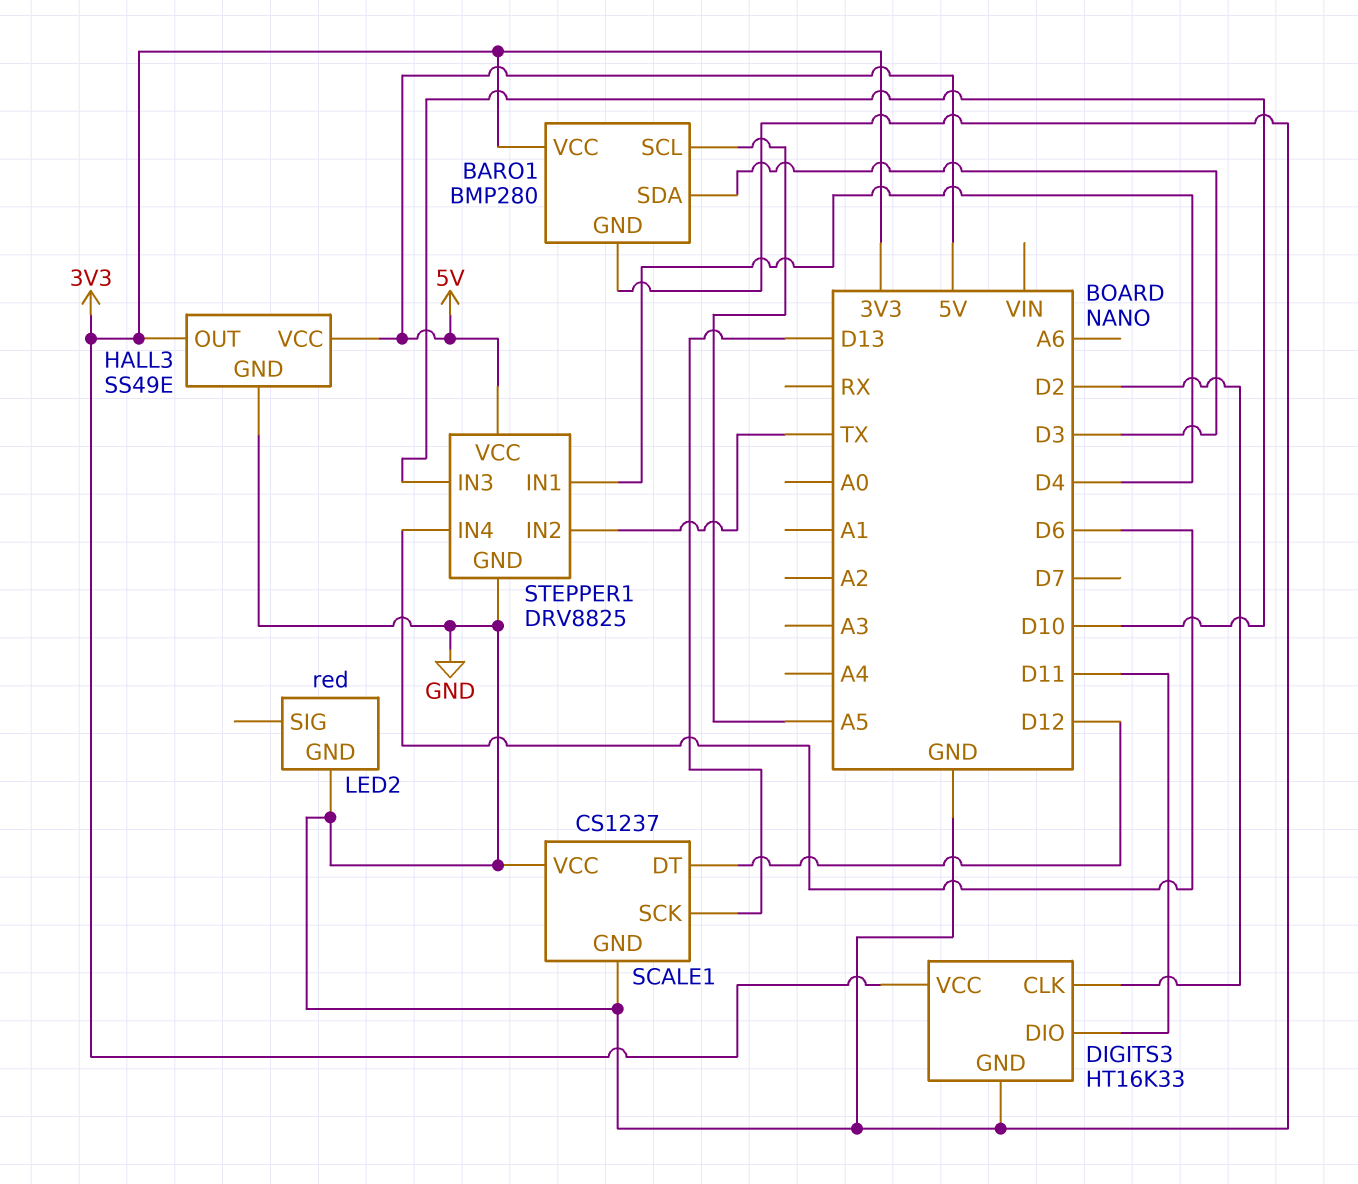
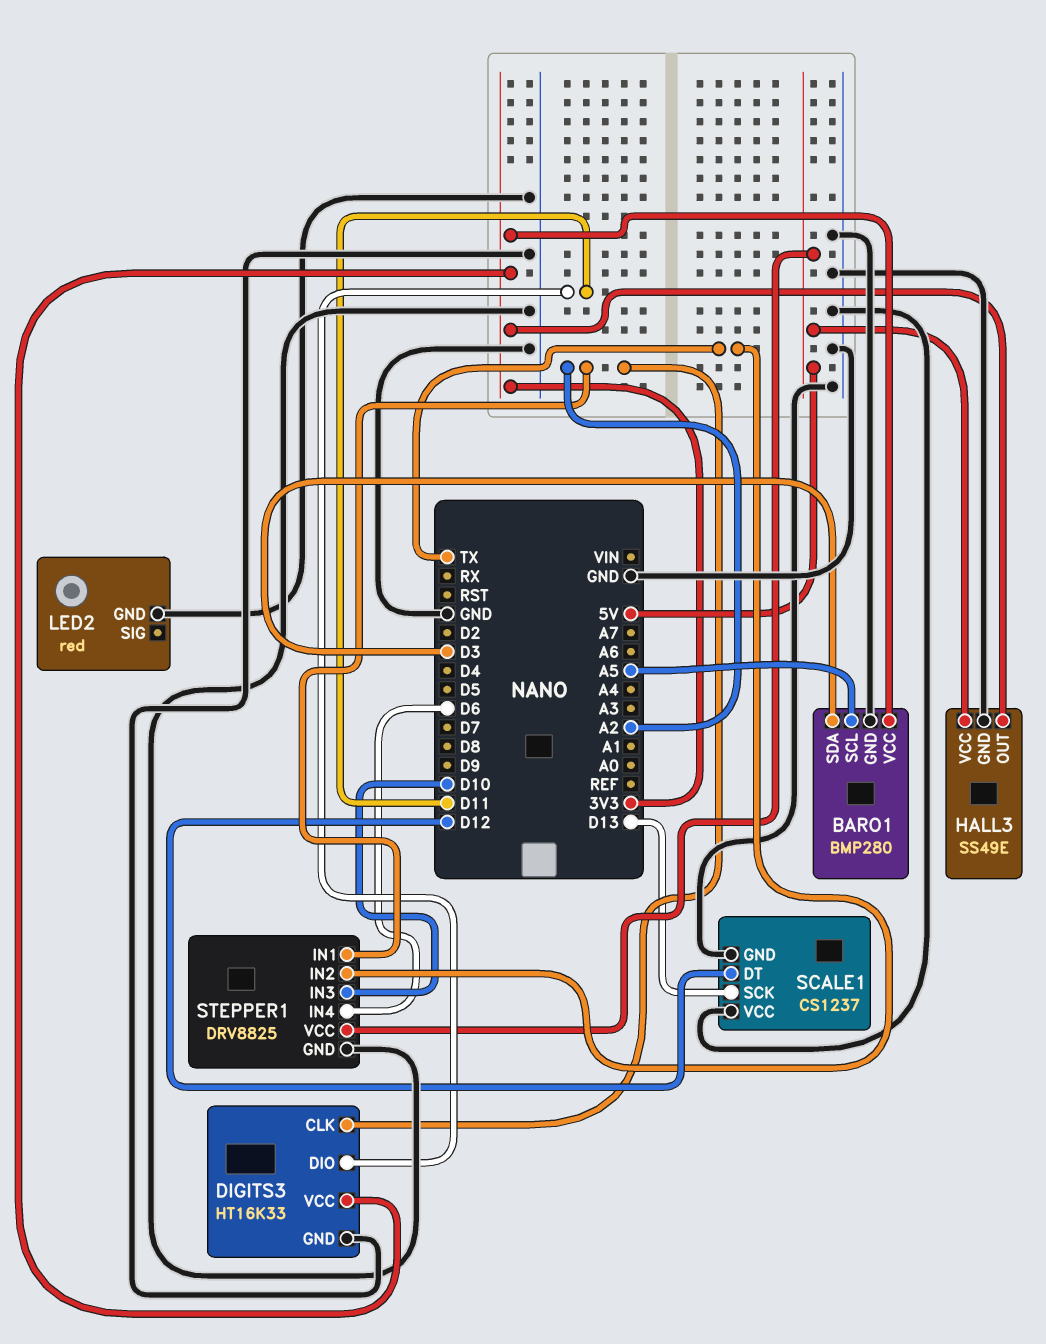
DIGITS3 pin CLK: D2 -> A2
STEPPER1 pin IN1: D4 -> A2

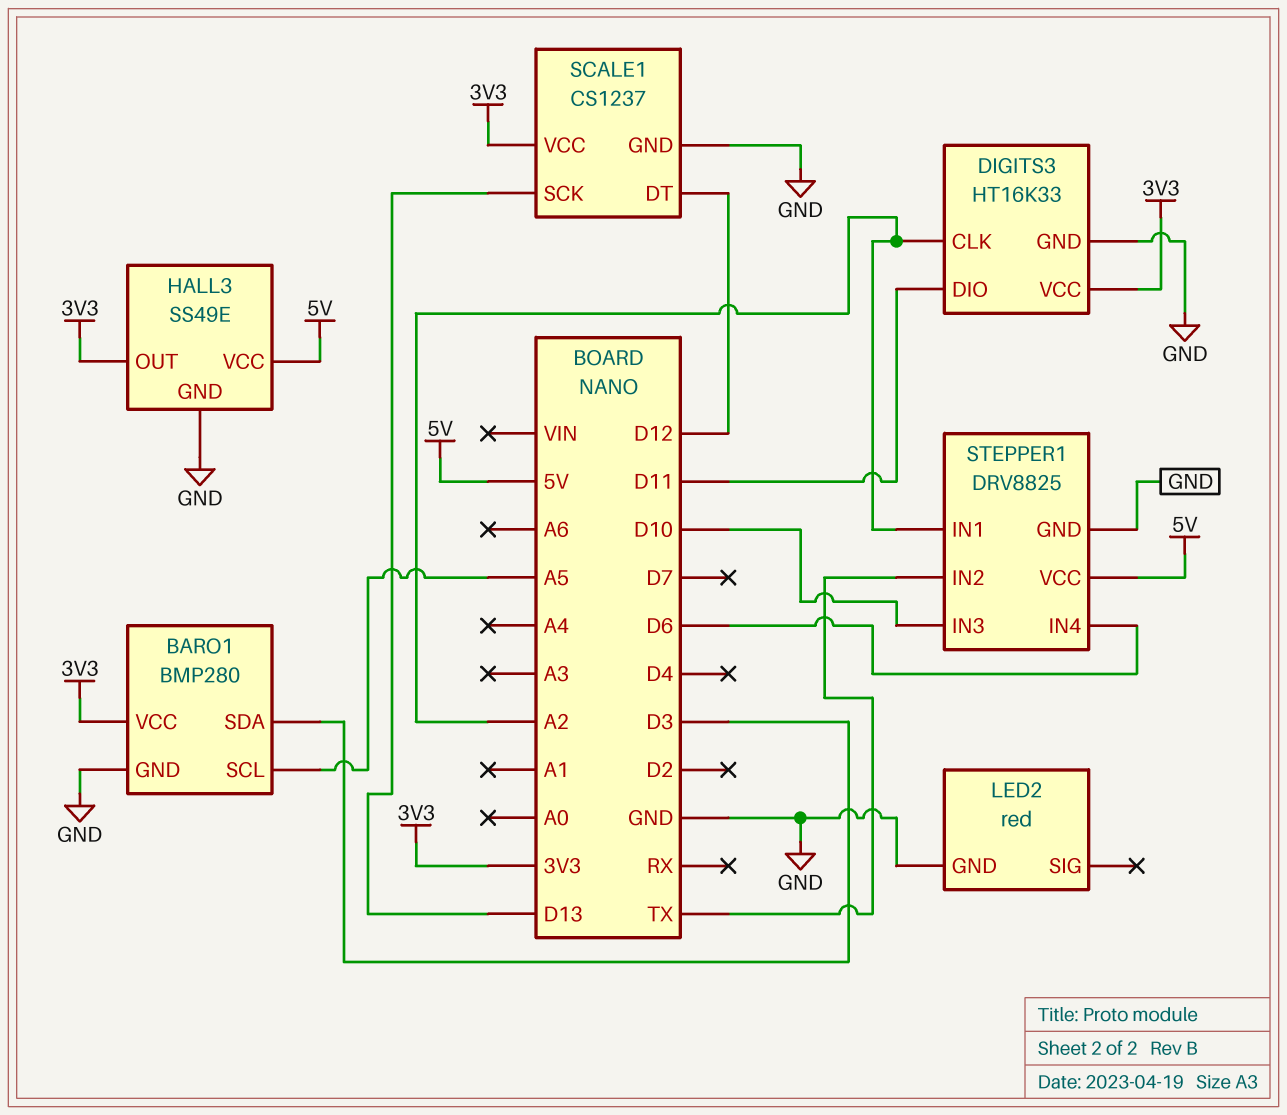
SCALE1 pin VCC: GND -> 3V3

